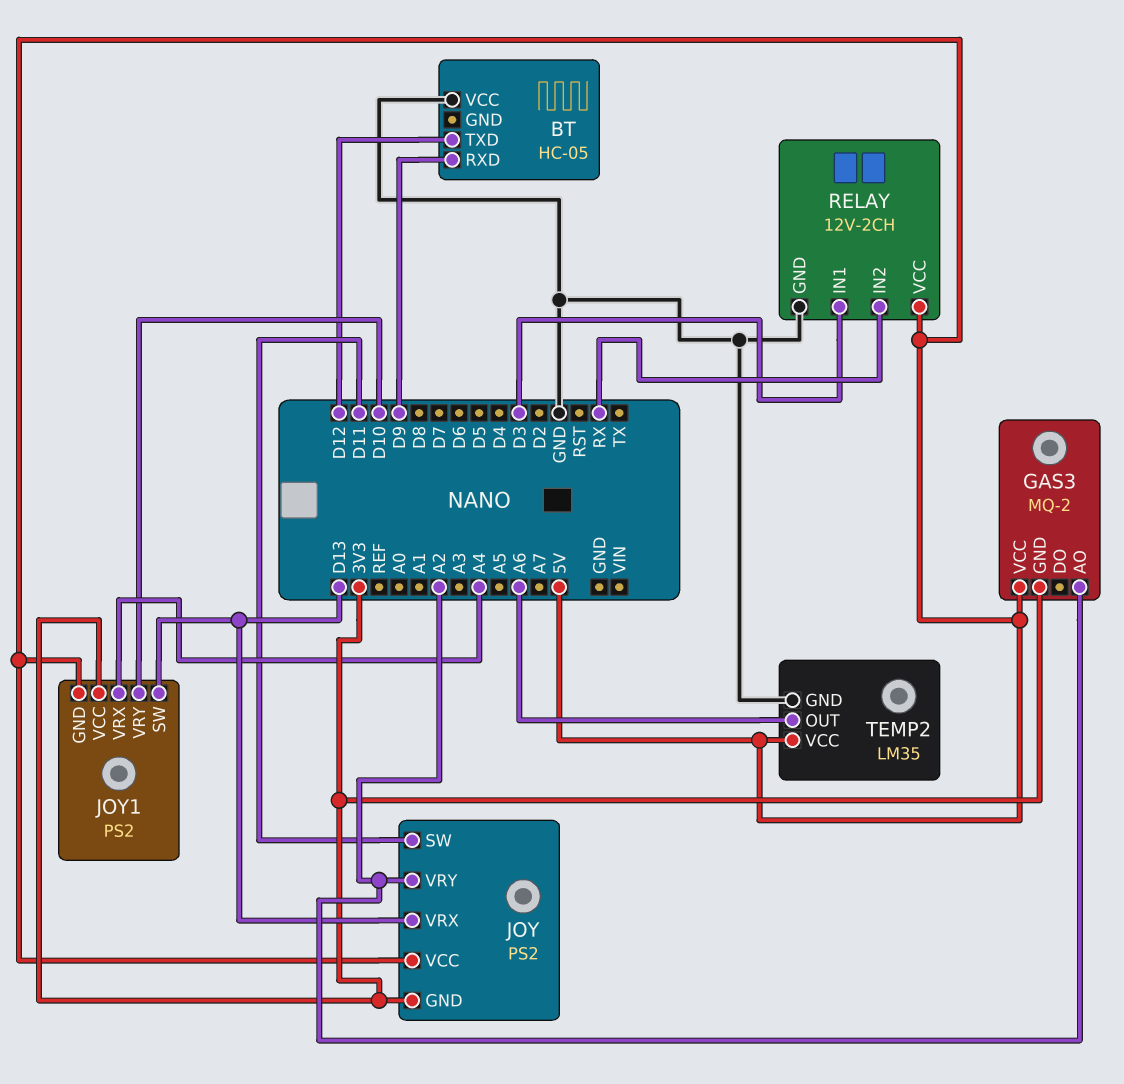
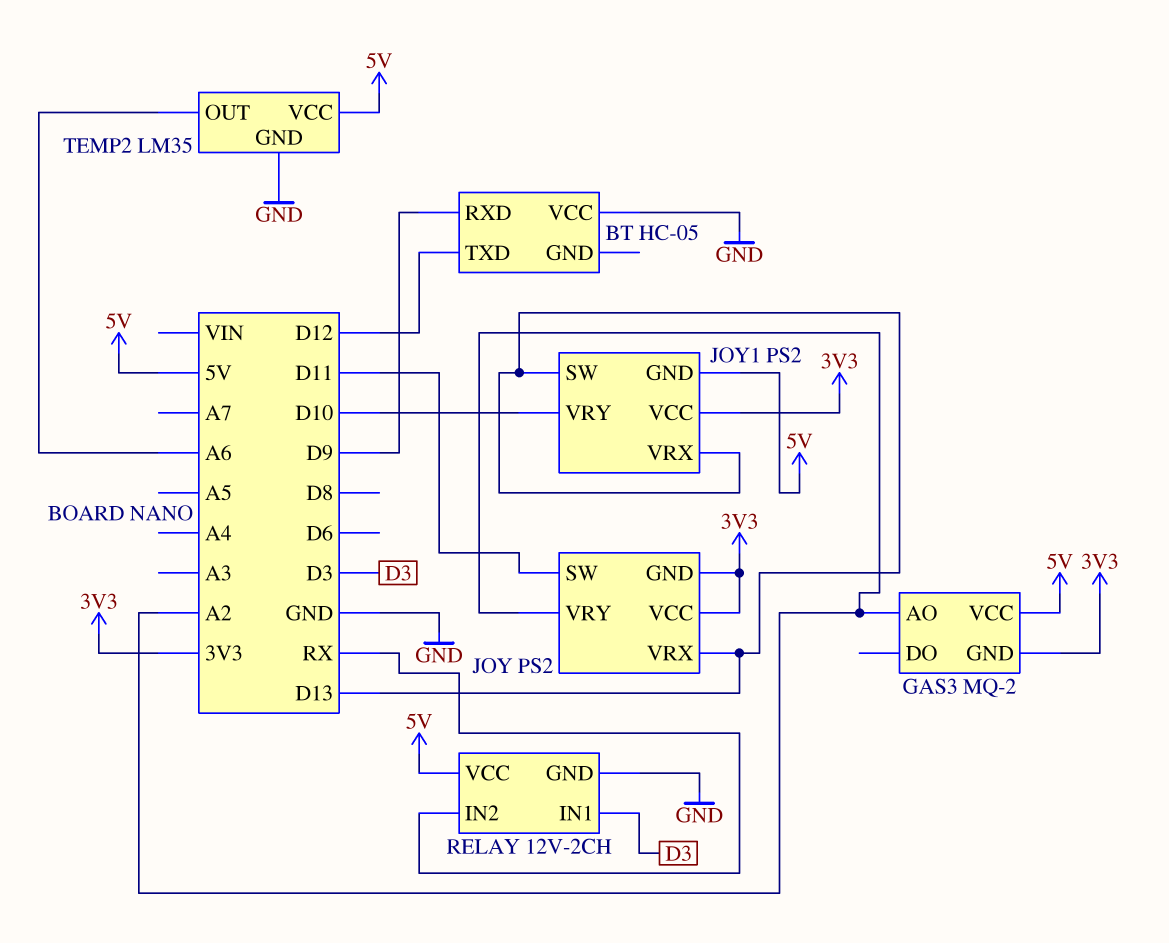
JOY pin VCC: 5V -> 3V3
JOY1 pin VRX: A4 -> D13

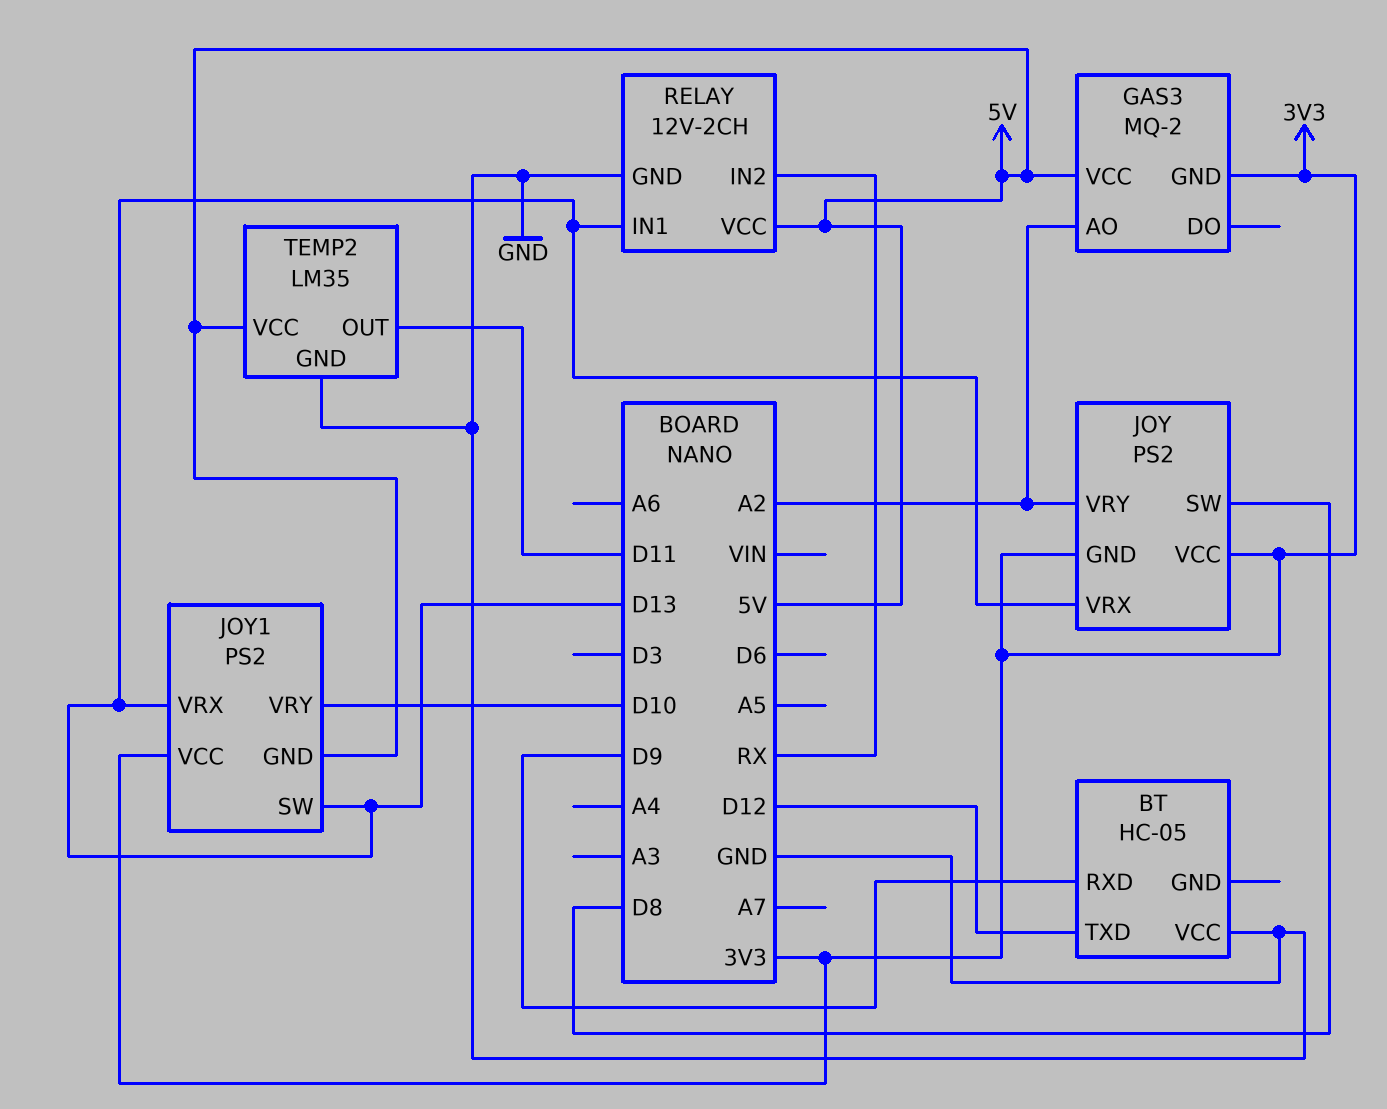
JOY pin SW: D11 -> D8
RELAY pin IN1: D3 -> D13
TEMP2 pin OUT: A6 -> D11

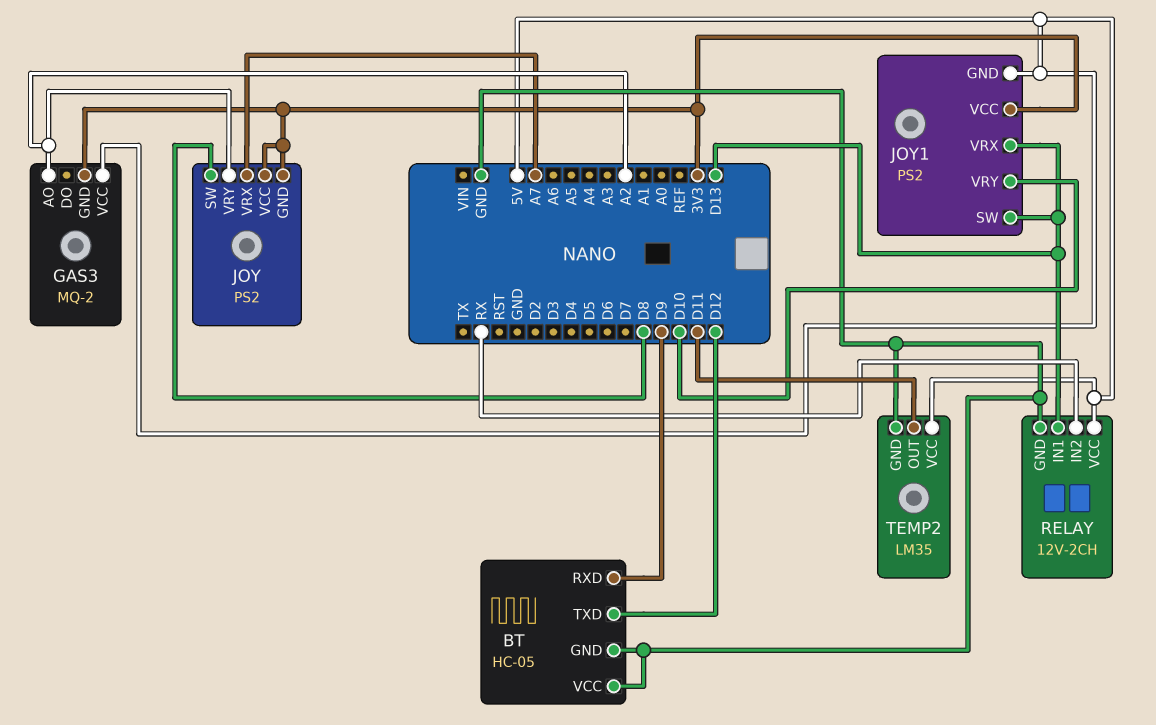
BT pin GND: none -> GND
JOY pin VRX: D13 -> A7

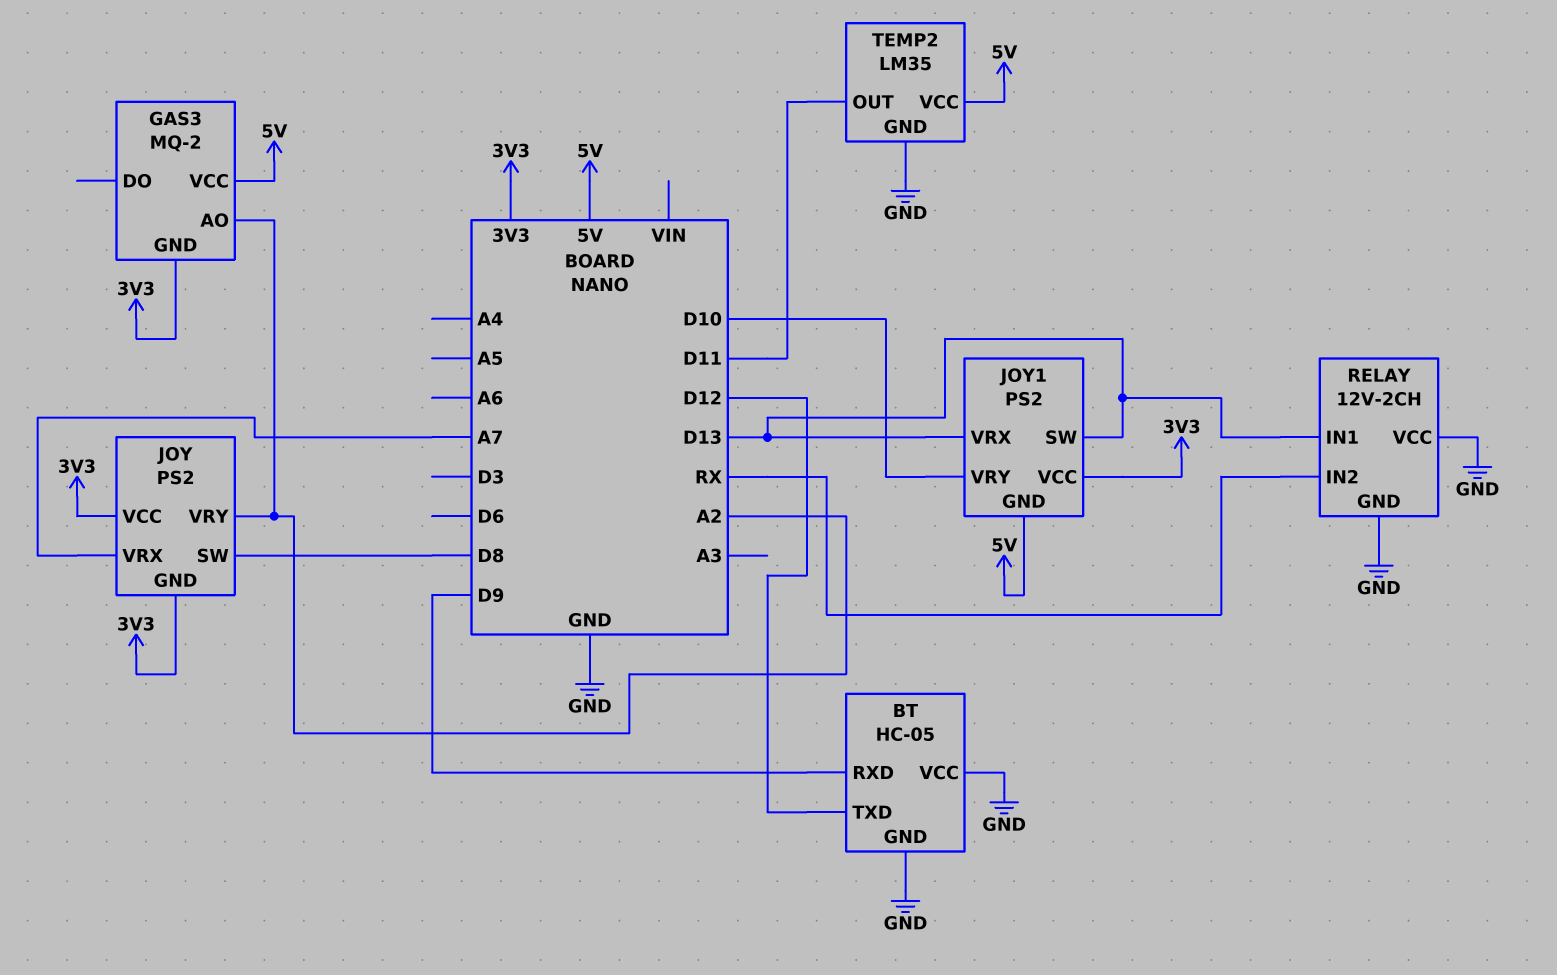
RELAY pin VCC: 5V -> GND

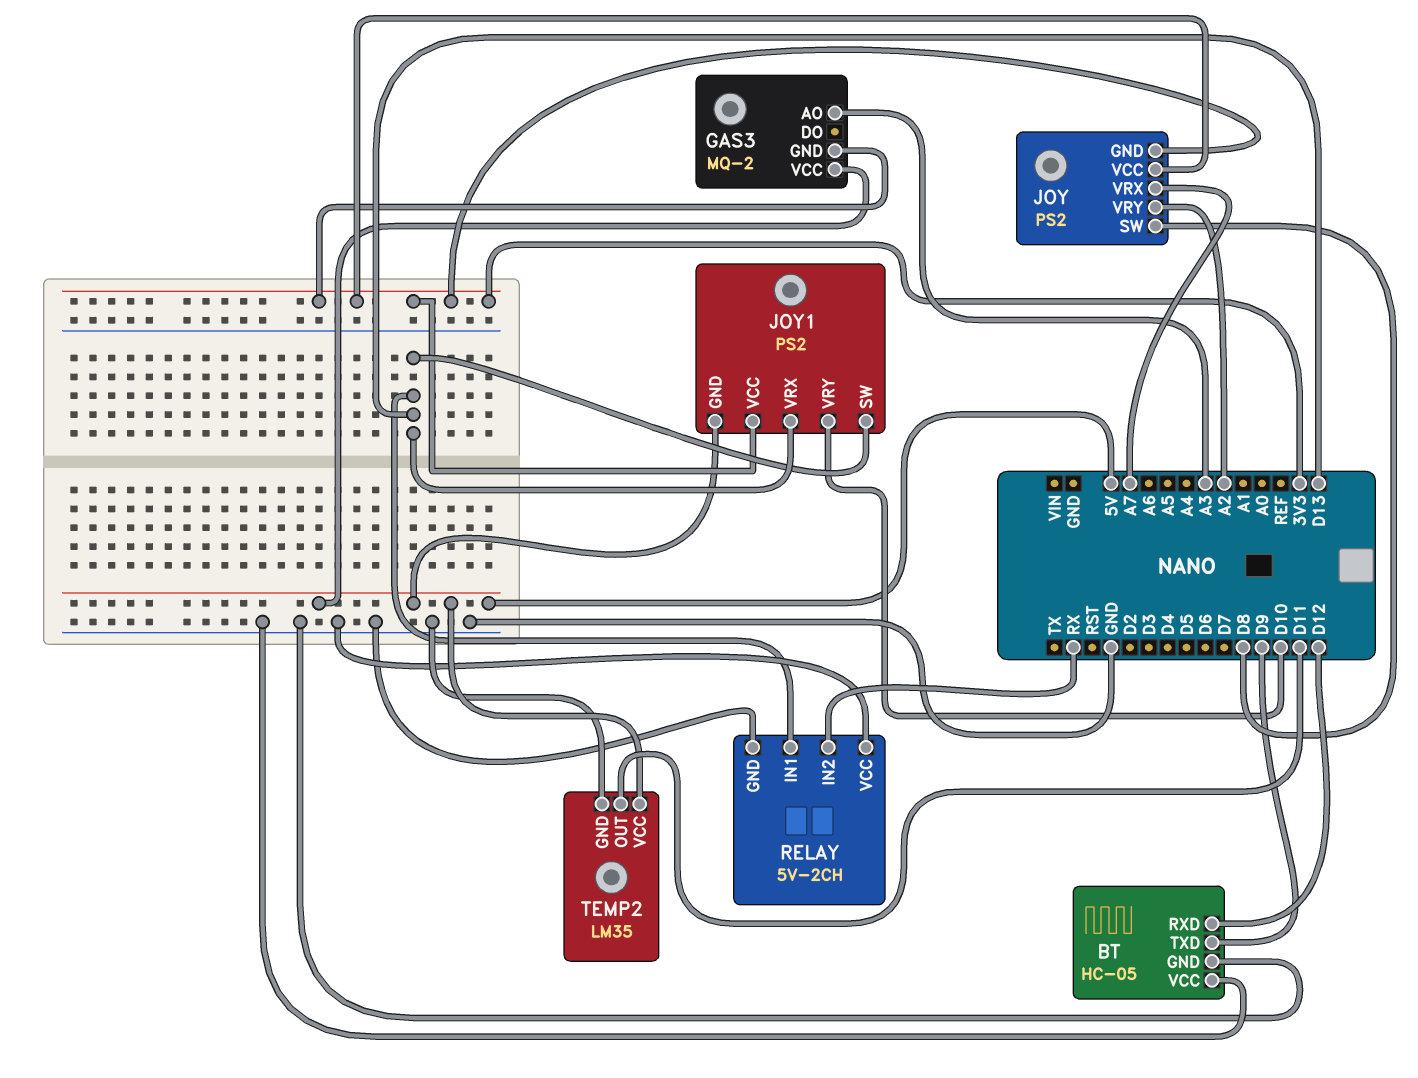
BT pin RXD: D9 -> D12
BT pin TXD: D12 -> D9
GAS3 pin AO: A2 -> A3
RELAY: 12V-2CH -> 5V-2CH

